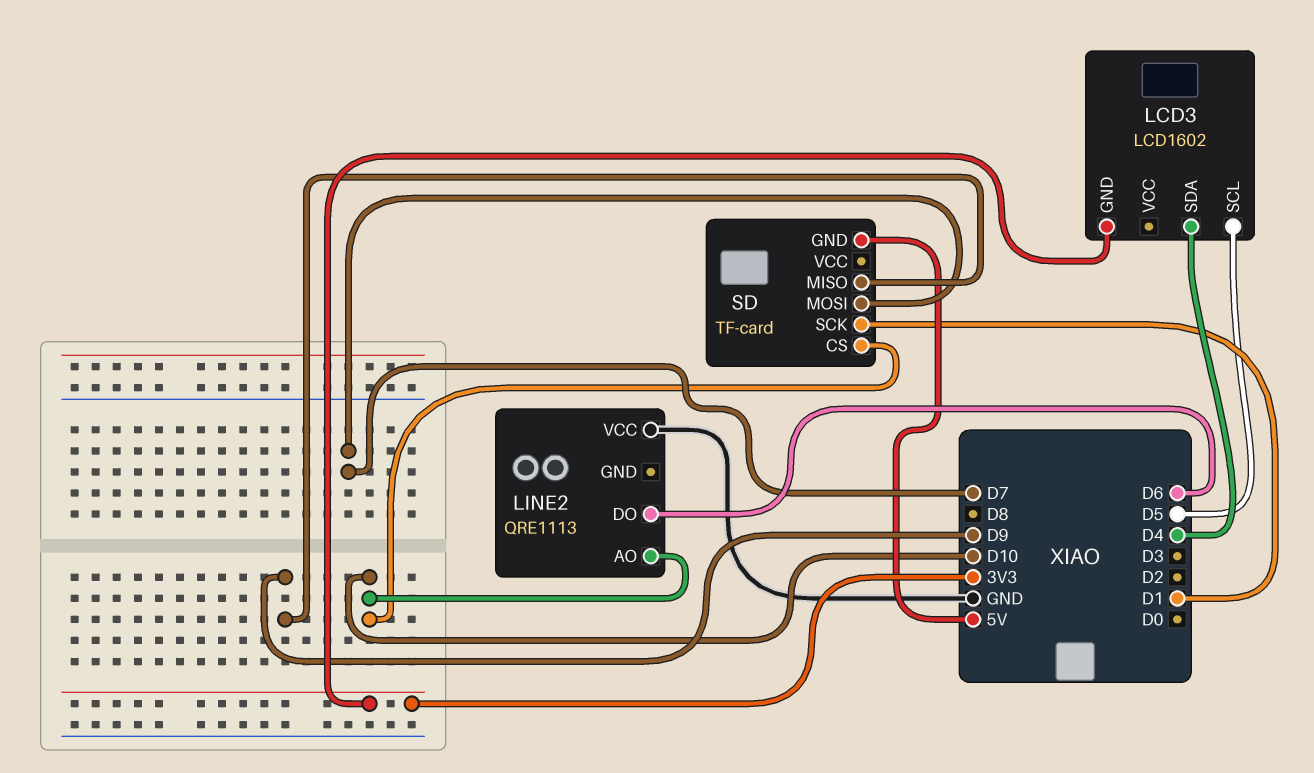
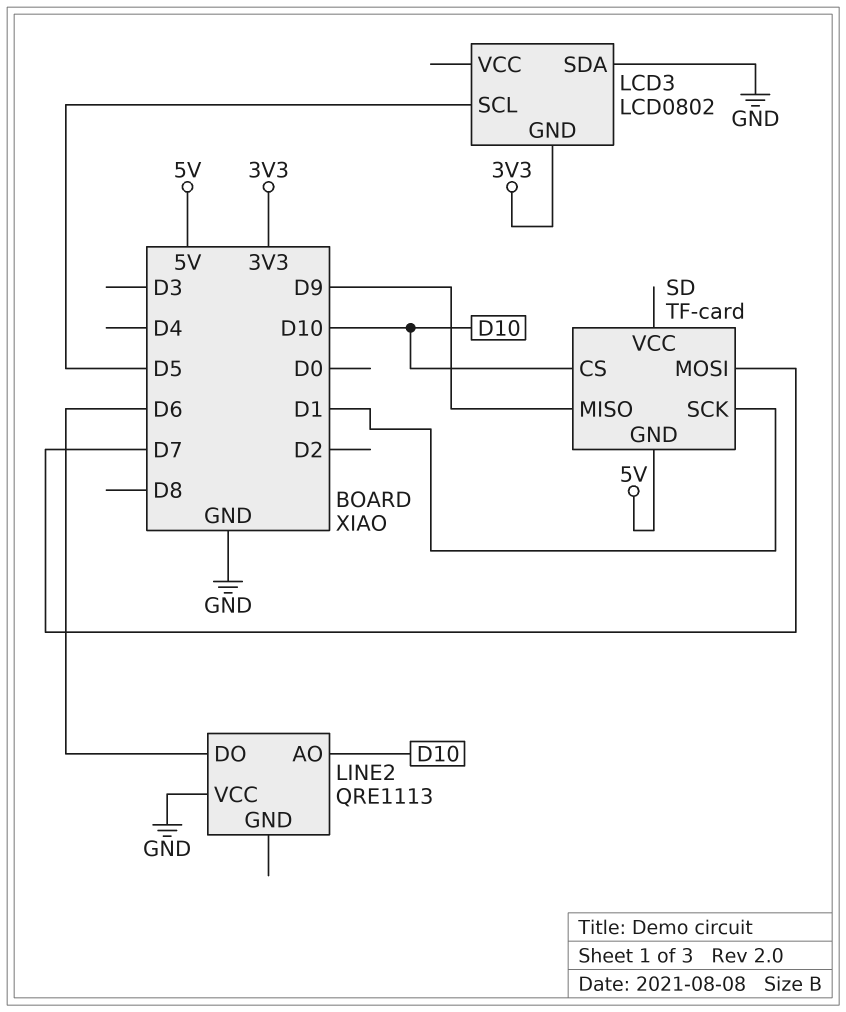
LCD3: LCD1602 -> LCD0802
LCD3 pin SDA: D4 -> GND

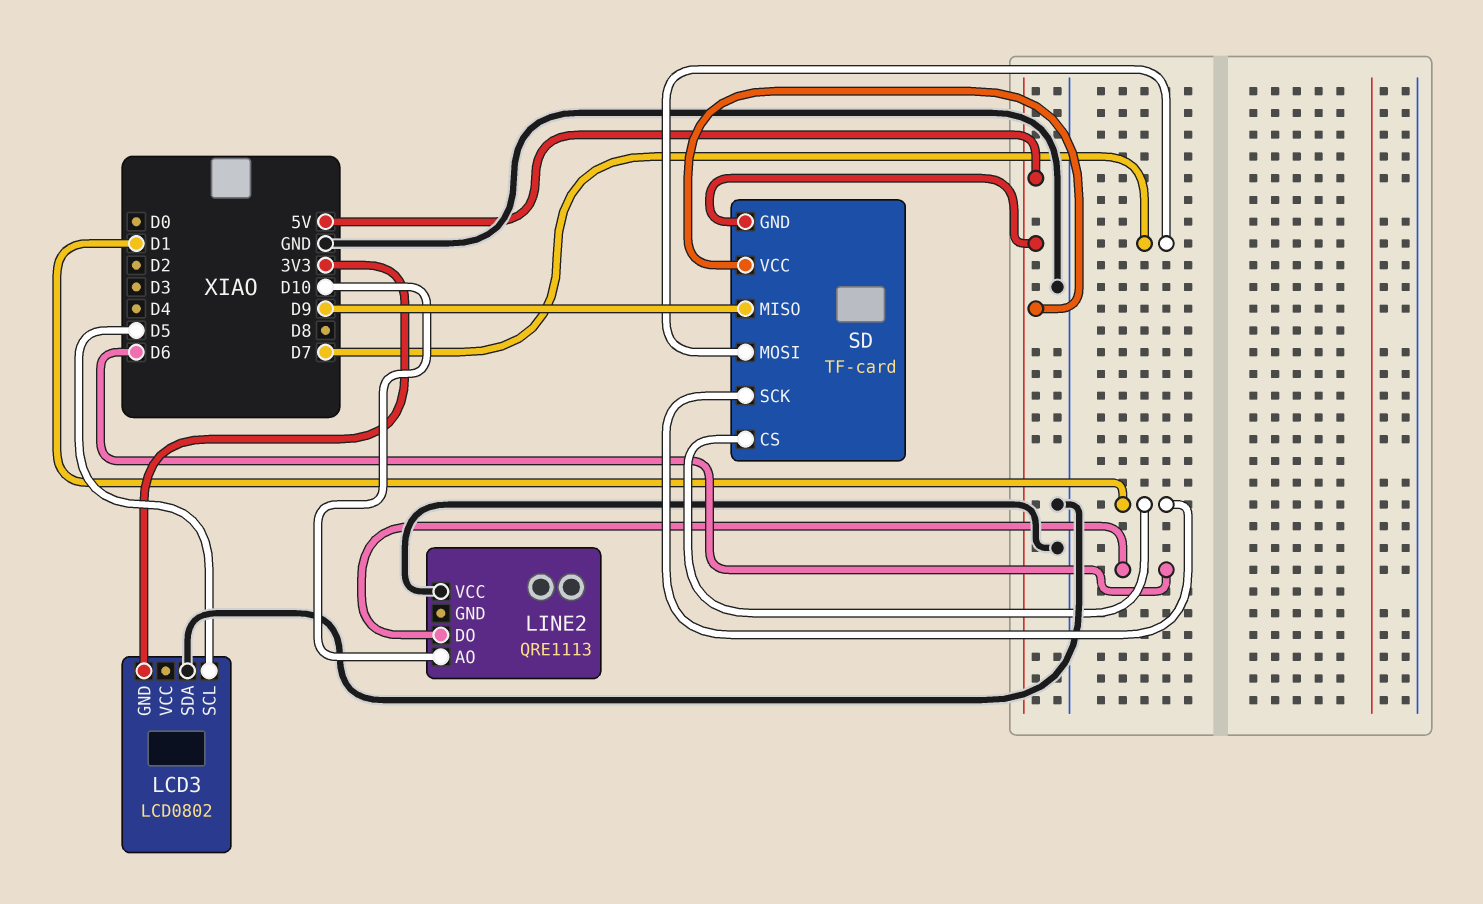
SD pin CS: D10 -> D1
SD pin VCC: none -> 5V

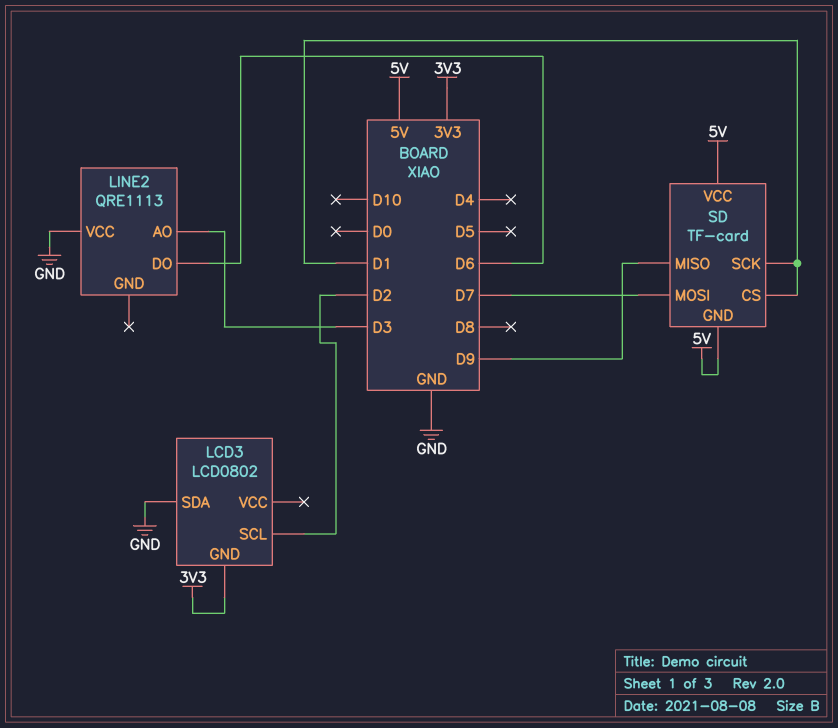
LCD3 pin SCL: D5 -> D2
LINE2 pin AO: D10 -> D3

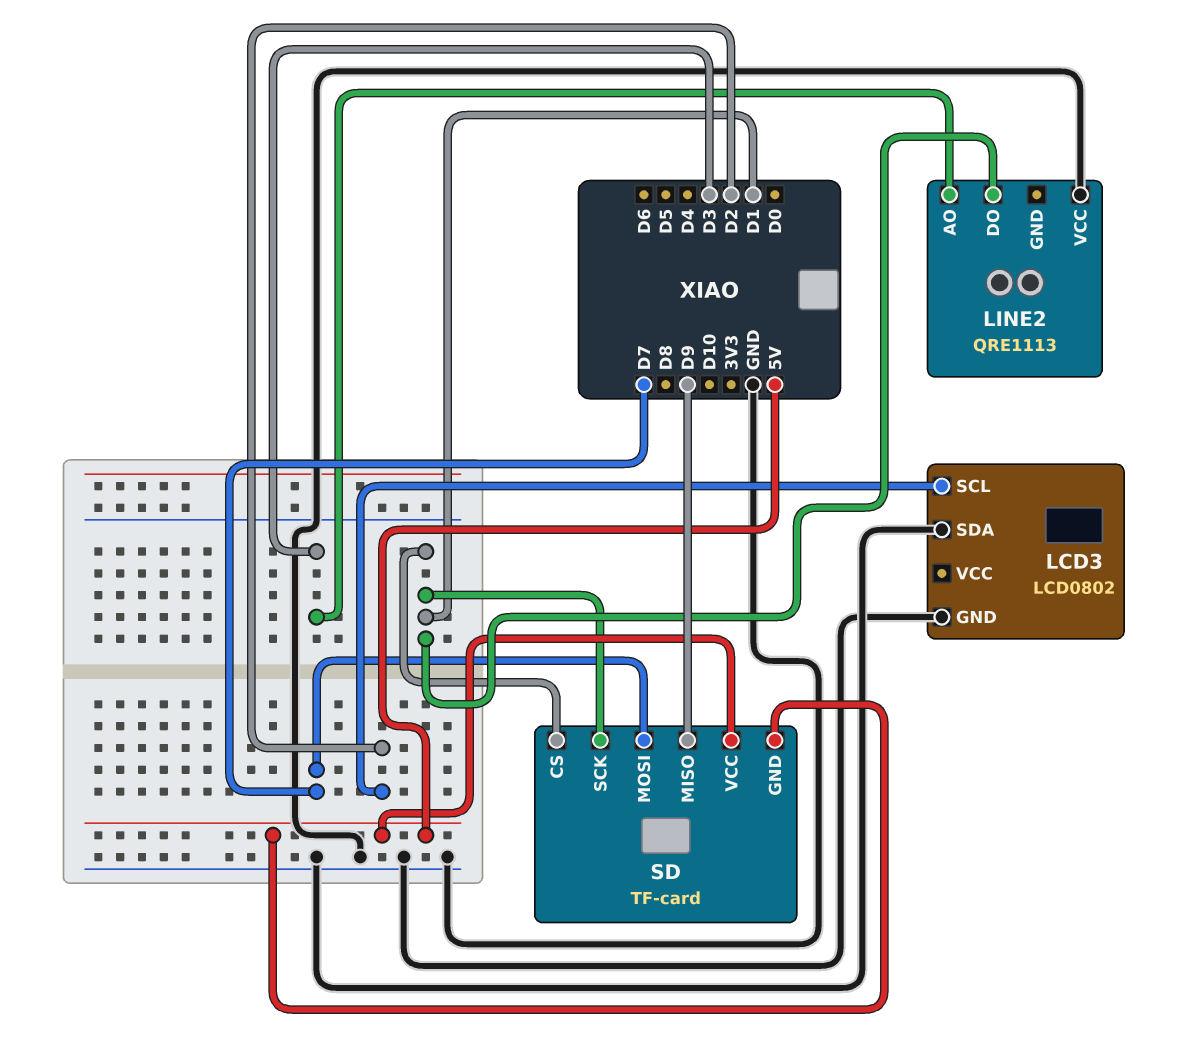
LCD3 pin GND: 3V3 -> GND
LINE2 pin DO: D6 -> D1

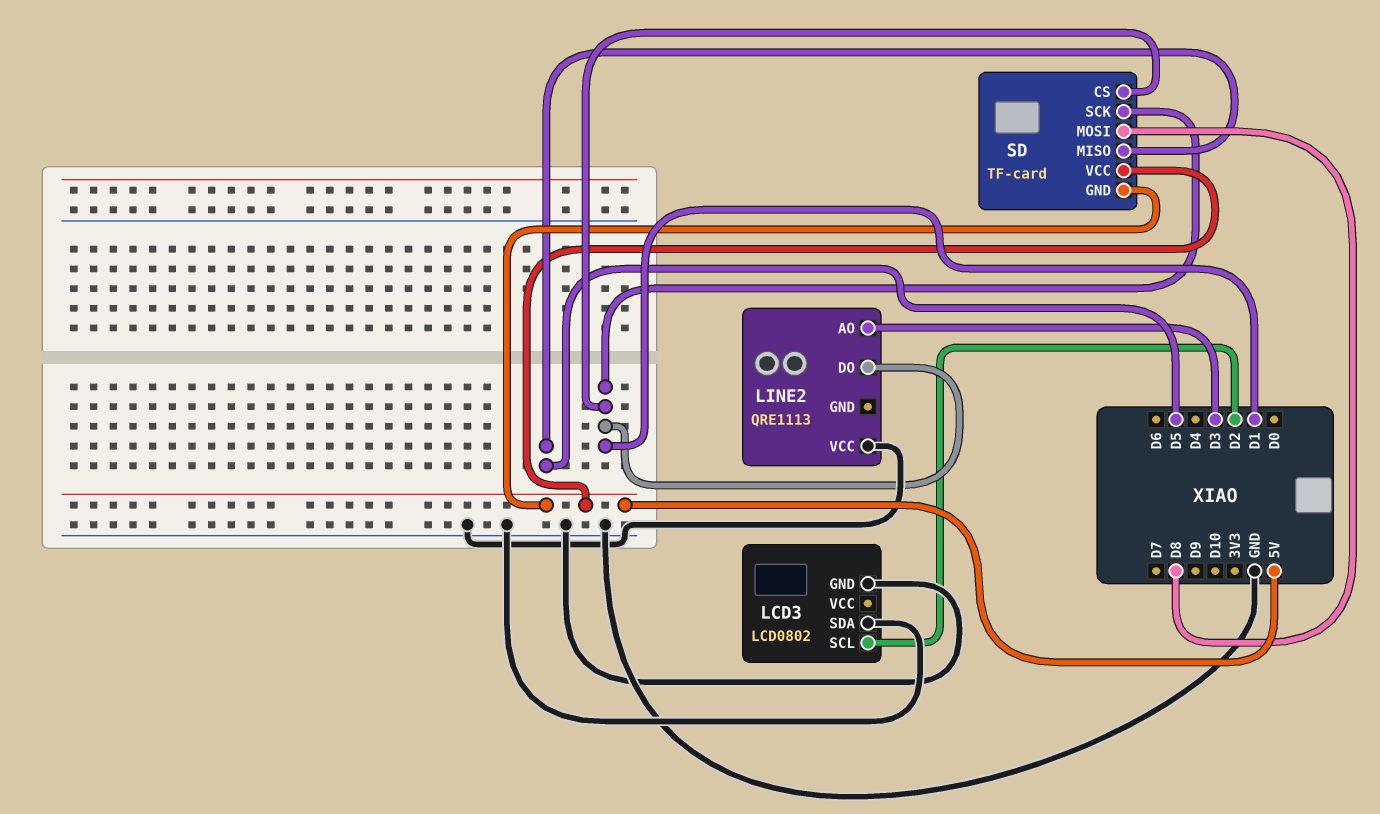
SD pin MISO: D9 -> D5
SD pin MOSI: D7 -> D8

